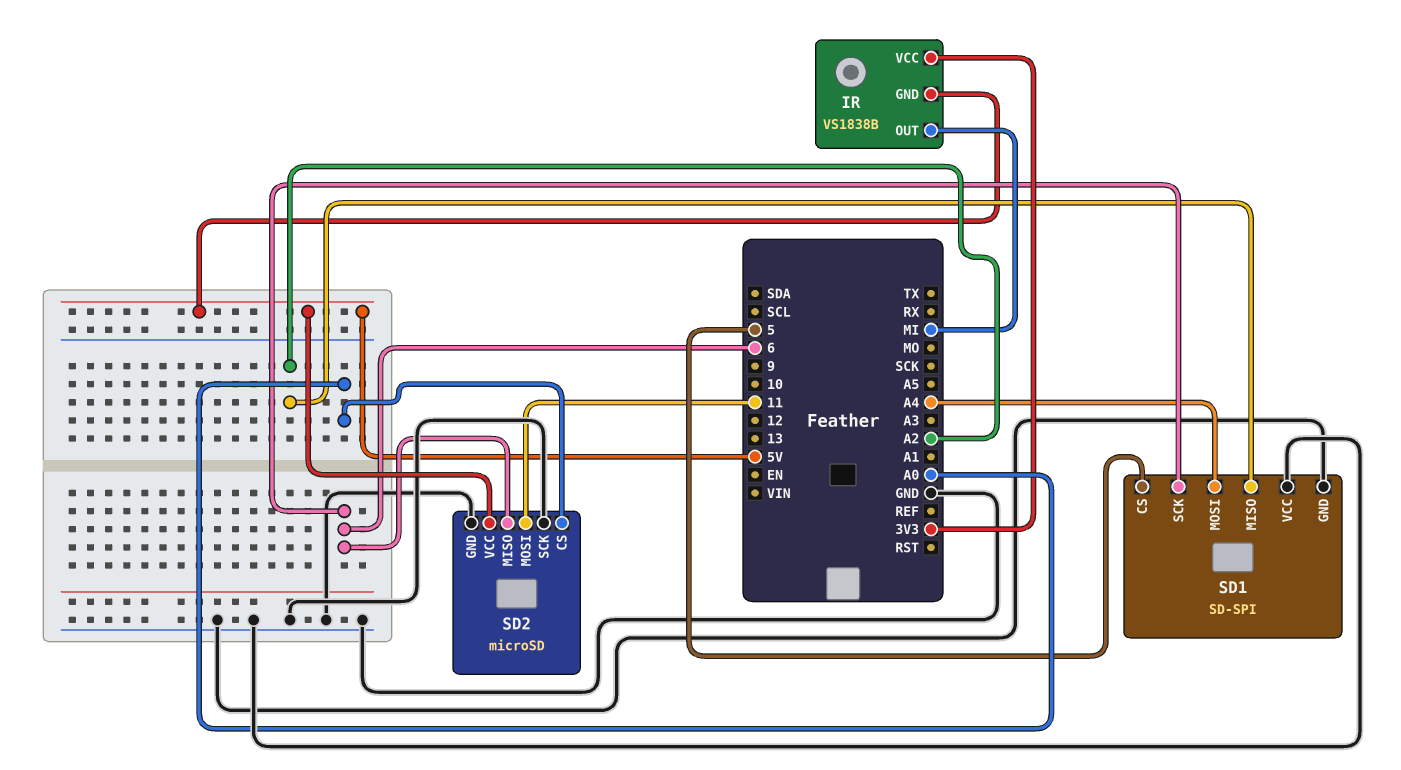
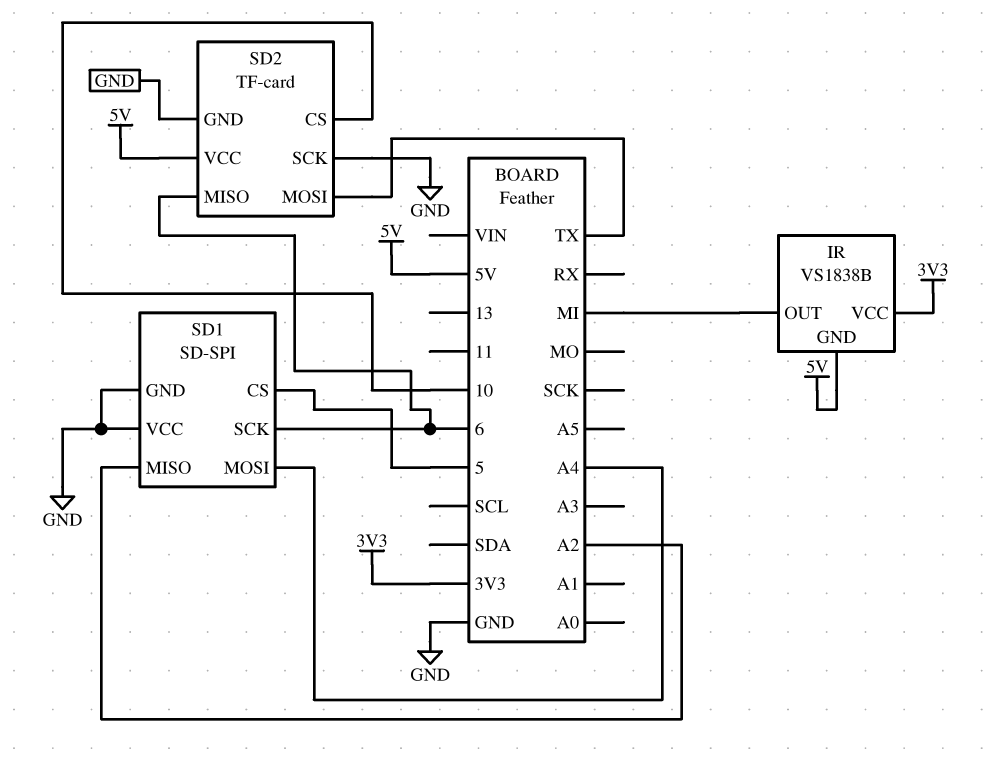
SD2: microSD -> TF-card
SD2 pin CS: A0 -> 10
SD2 pin MOSI: 11 -> TX

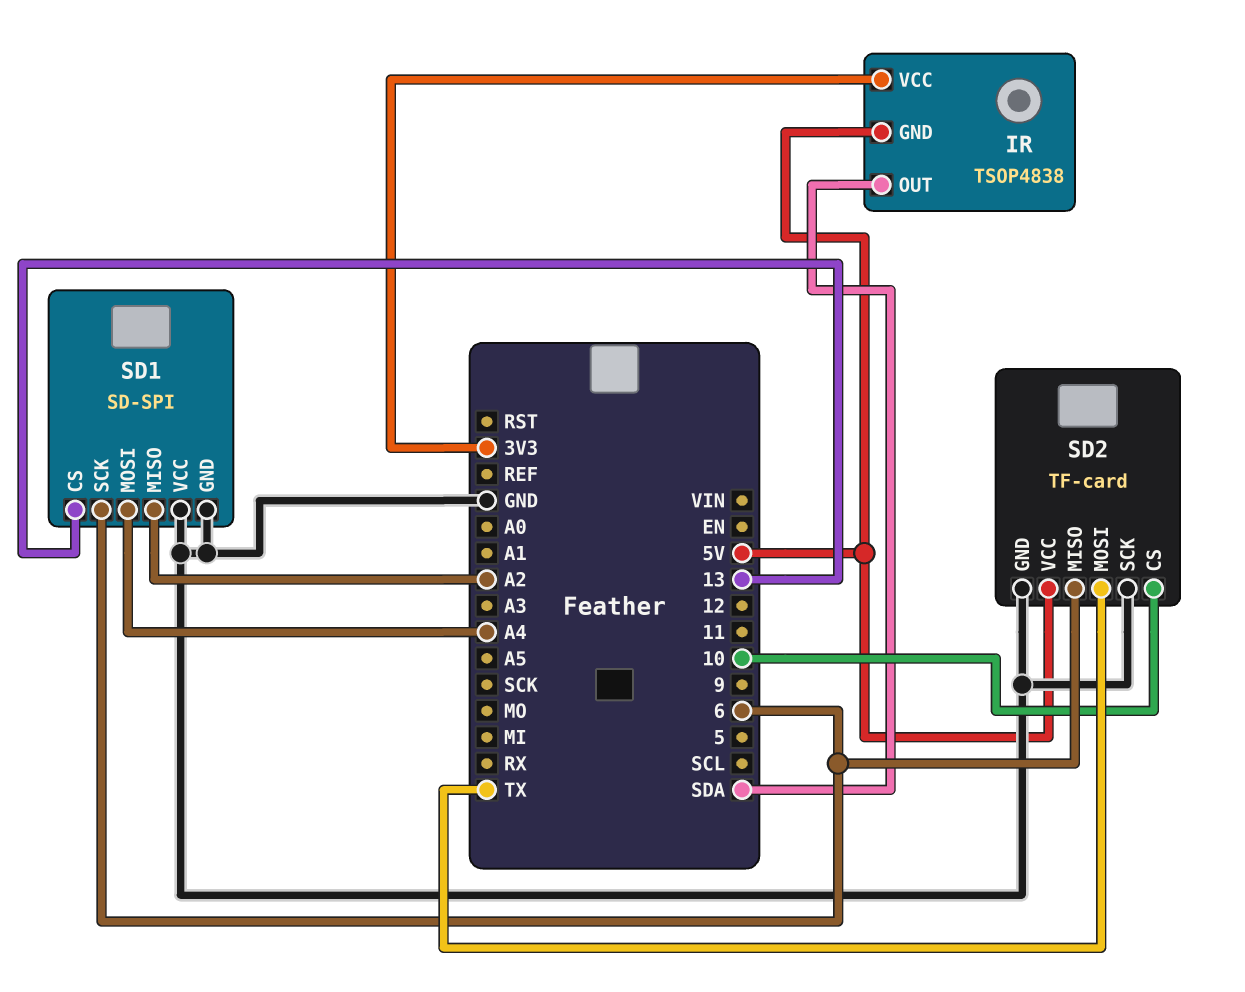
IR: VS1838B -> TSOP4838
IR pin OUT: MI -> SDA
SD1 pin CS: 5 -> 13

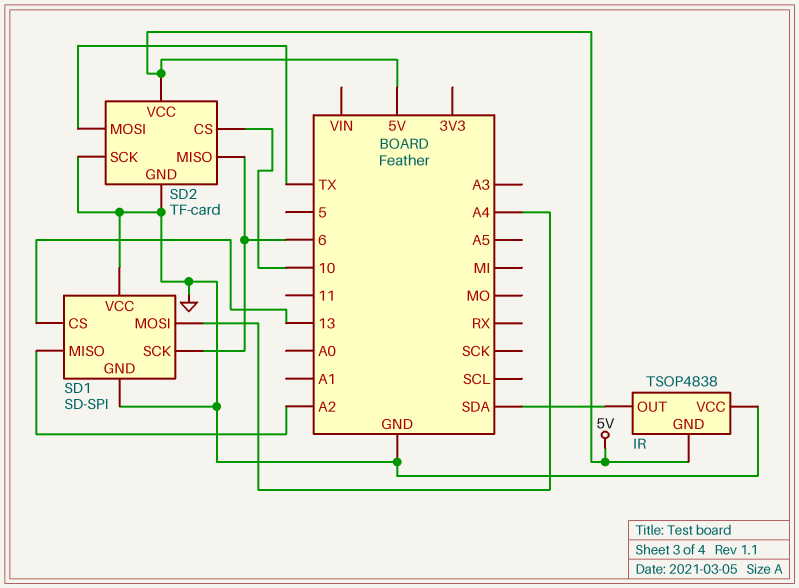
IR pin VCC: 3V3 -> GND

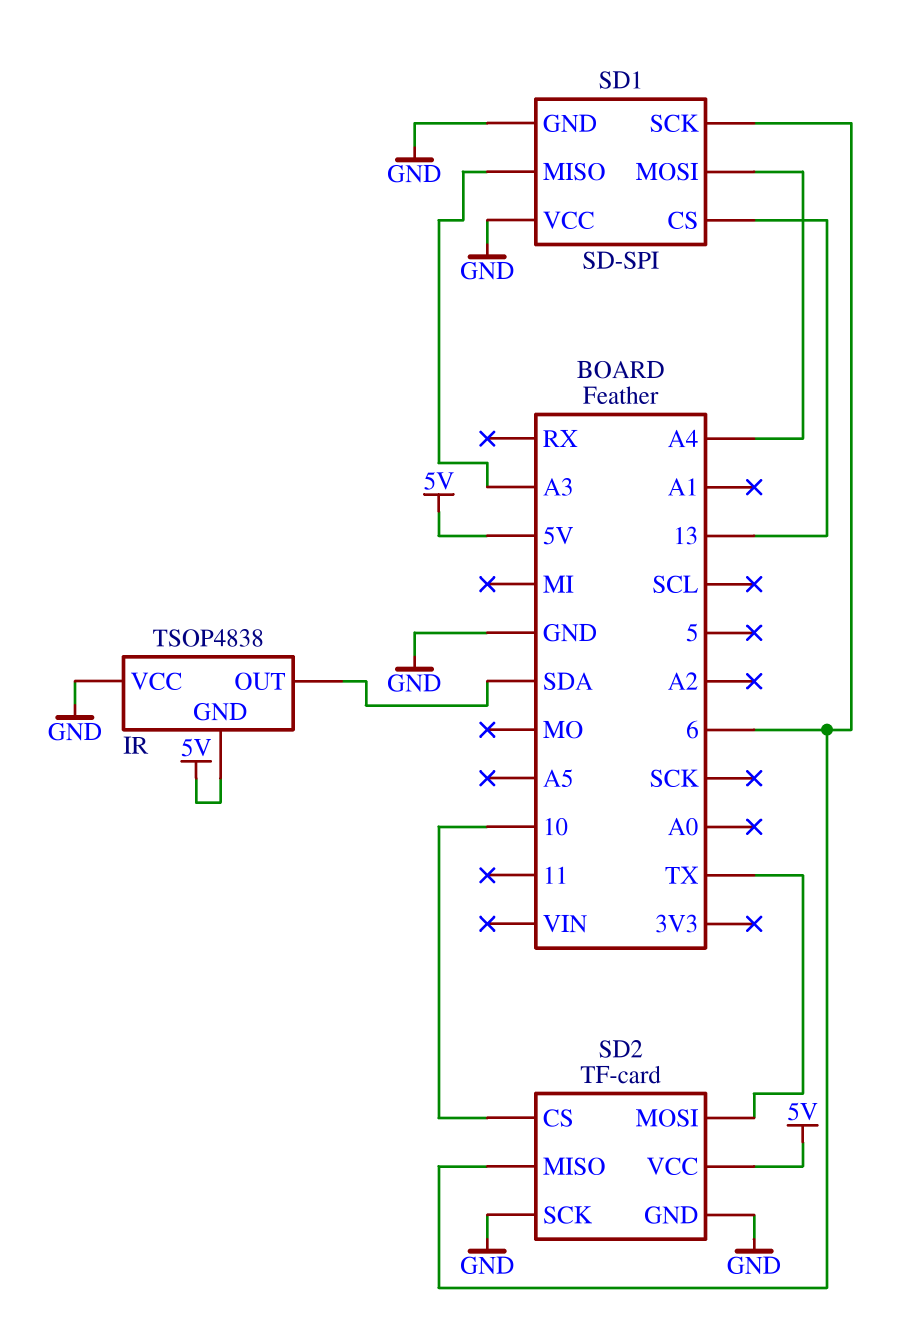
SD1 pin MISO: A2 -> A3

